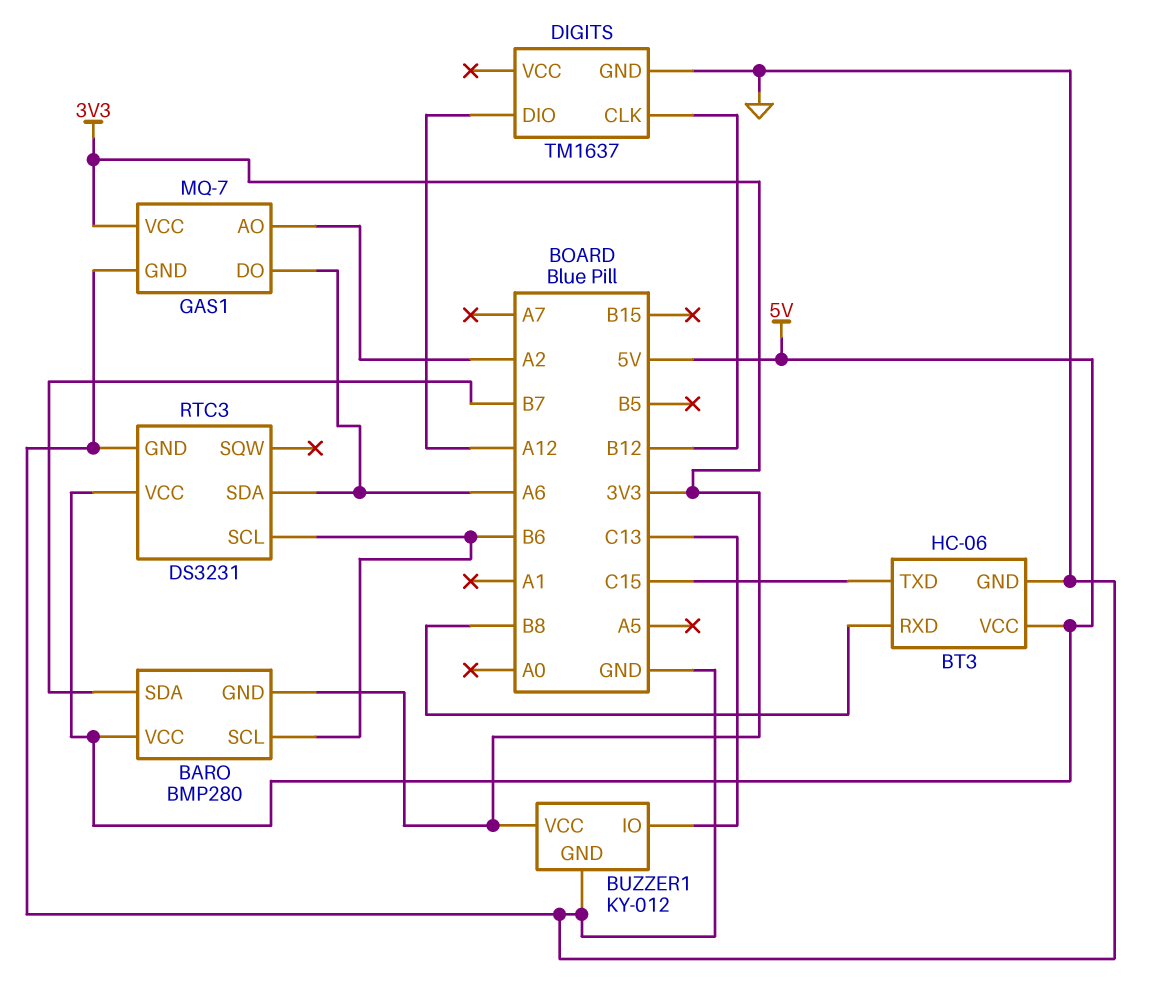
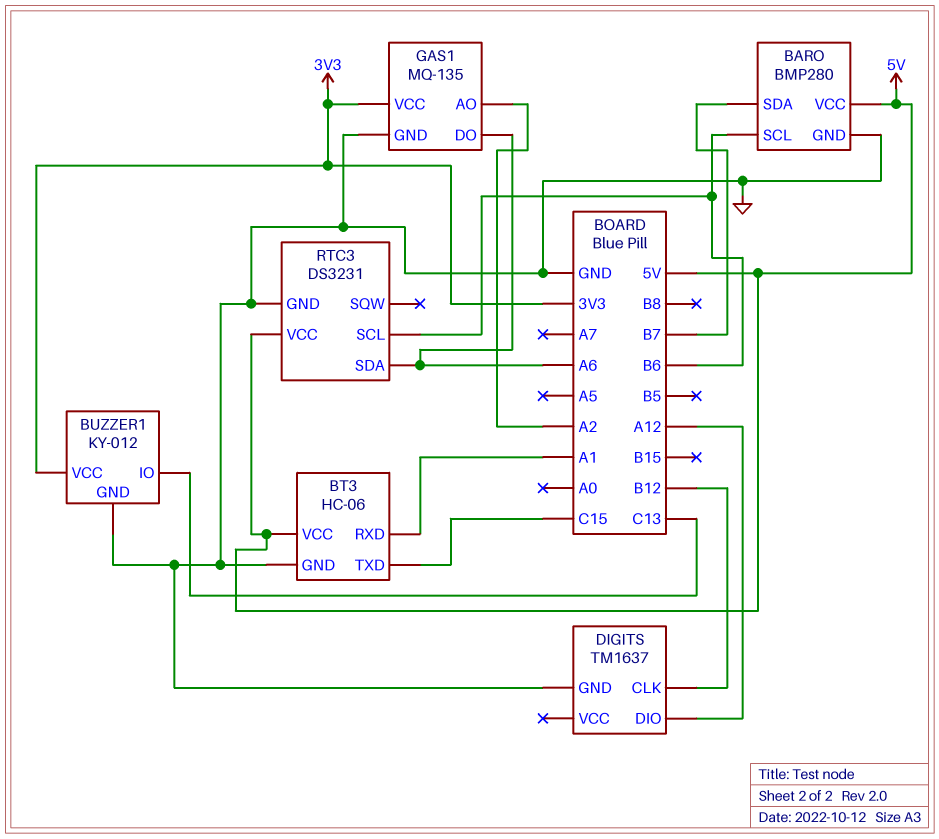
BARO pin GND: 3V3 -> GND
BT3 pin RXD: B8 -> A1
GAS1: MQ-7 -> MQ-135

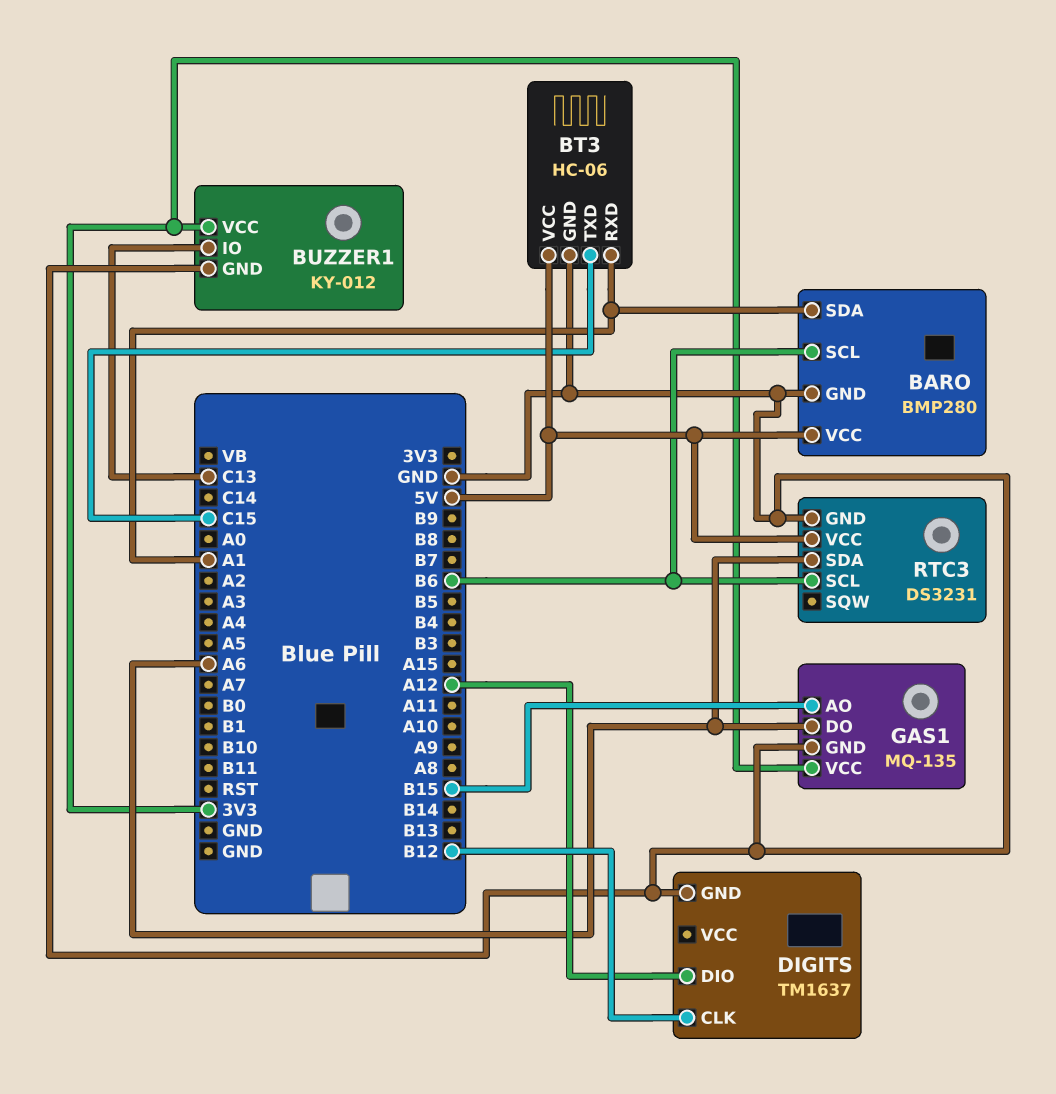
BARO pin SDA: B7 -> A1
GAS1 pin AO: A2 -> B15

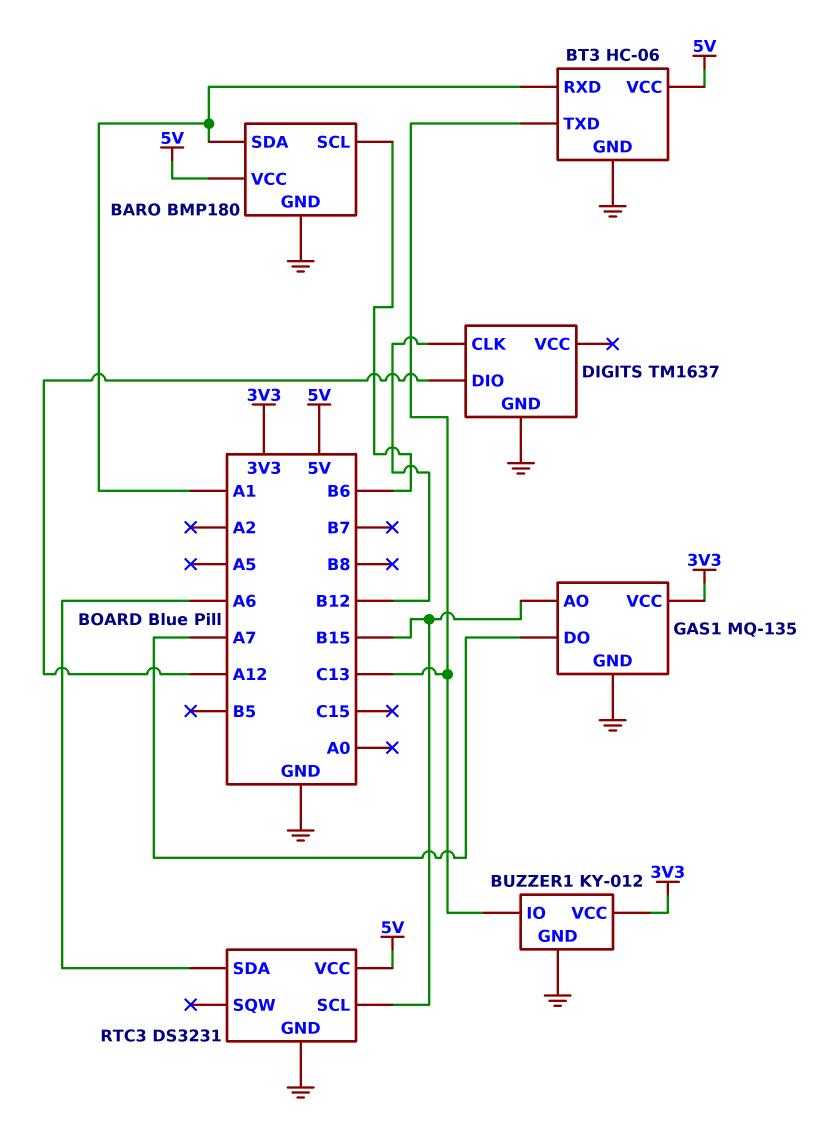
BARO: BMP280 -> BMP180
BT3 pin TXD: C15 -> C13
GAS1 pin DO: A6 -> A7
RTC3 pin SCL: B6 -> B15

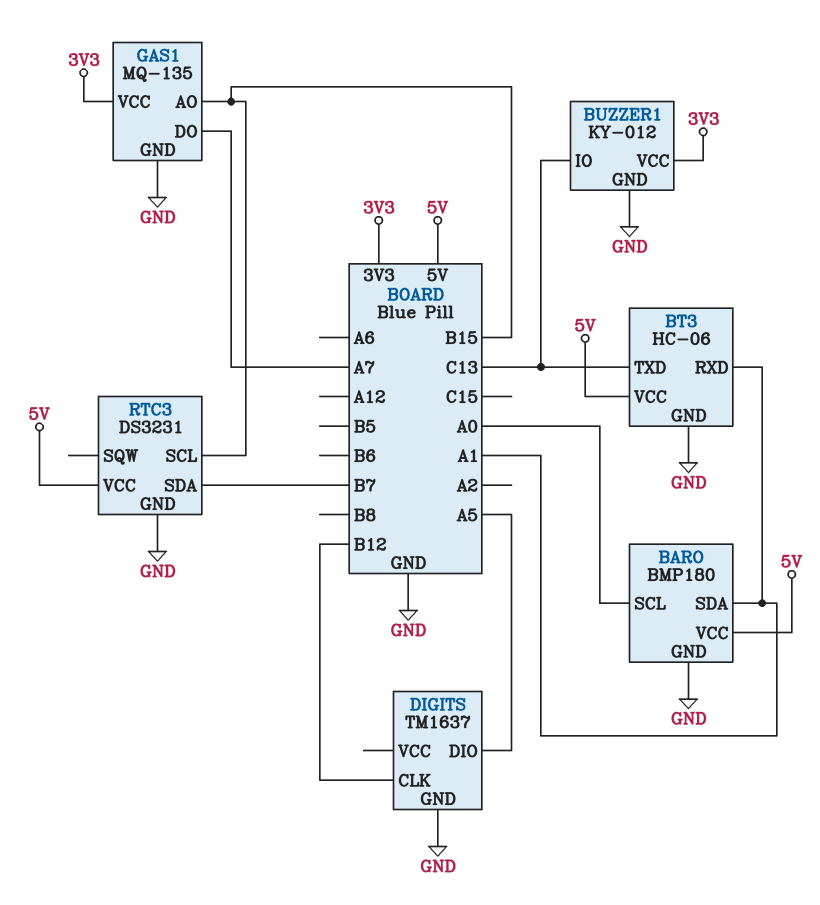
BARO pin SCL: B6 -> A0
DIGITS pin DIO: A12 -> A5
RTC3 pin SDA: A6 -> B7

